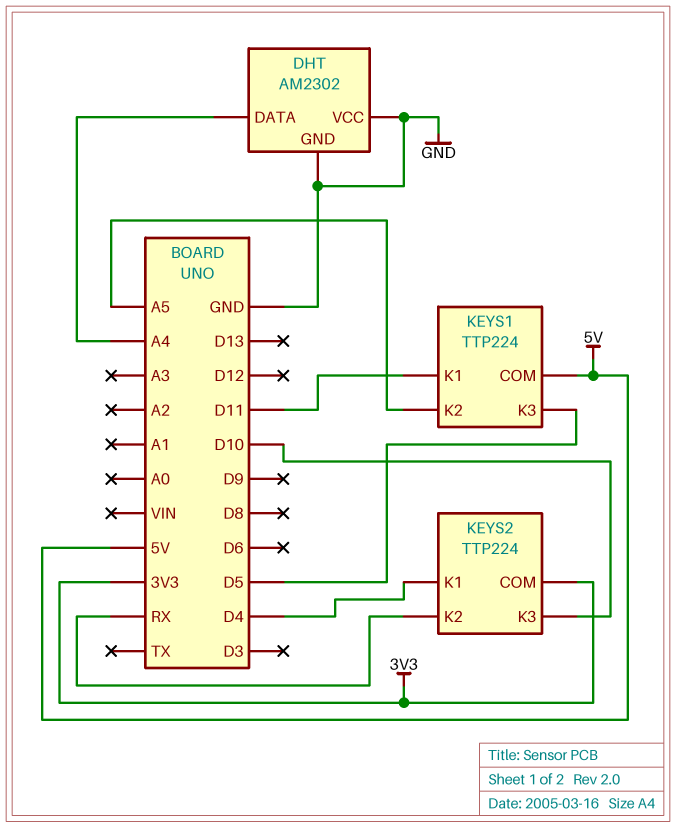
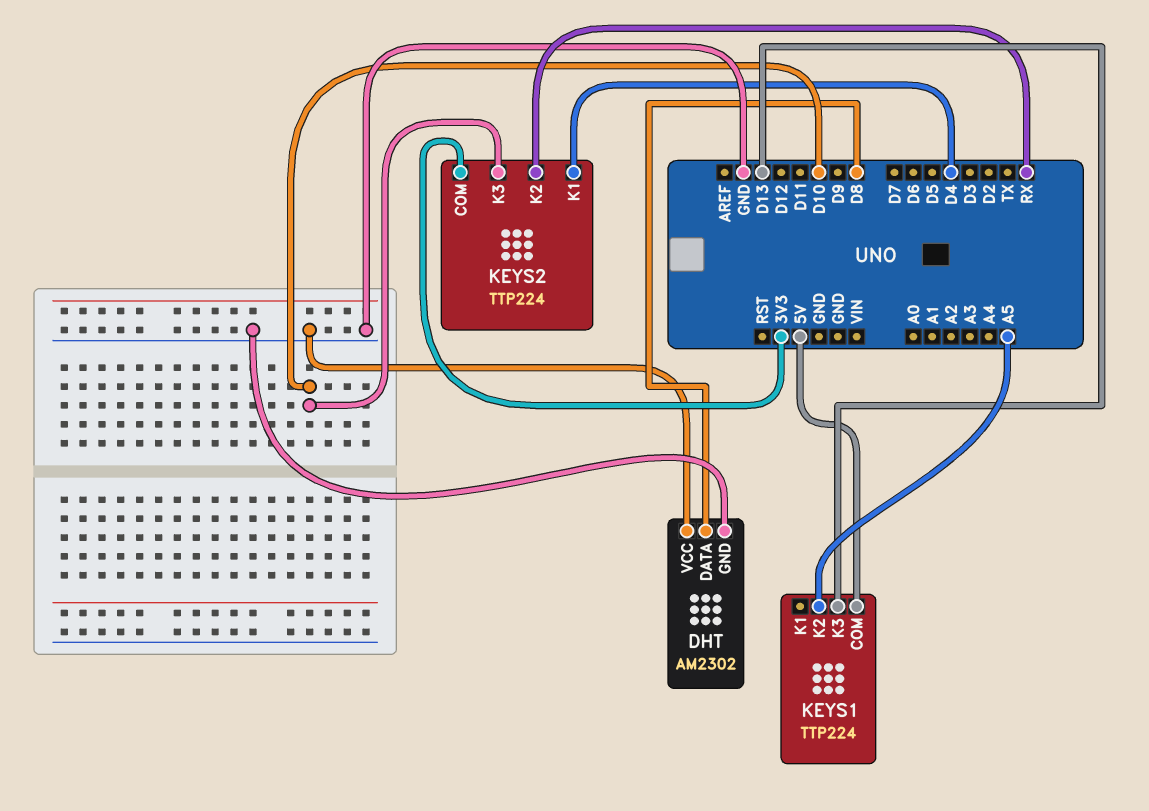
DHT pin DATA: A4 -> D8
KEYS1 pin K1: D11 -> none
KEYS1 pin K3: D5 -> D13

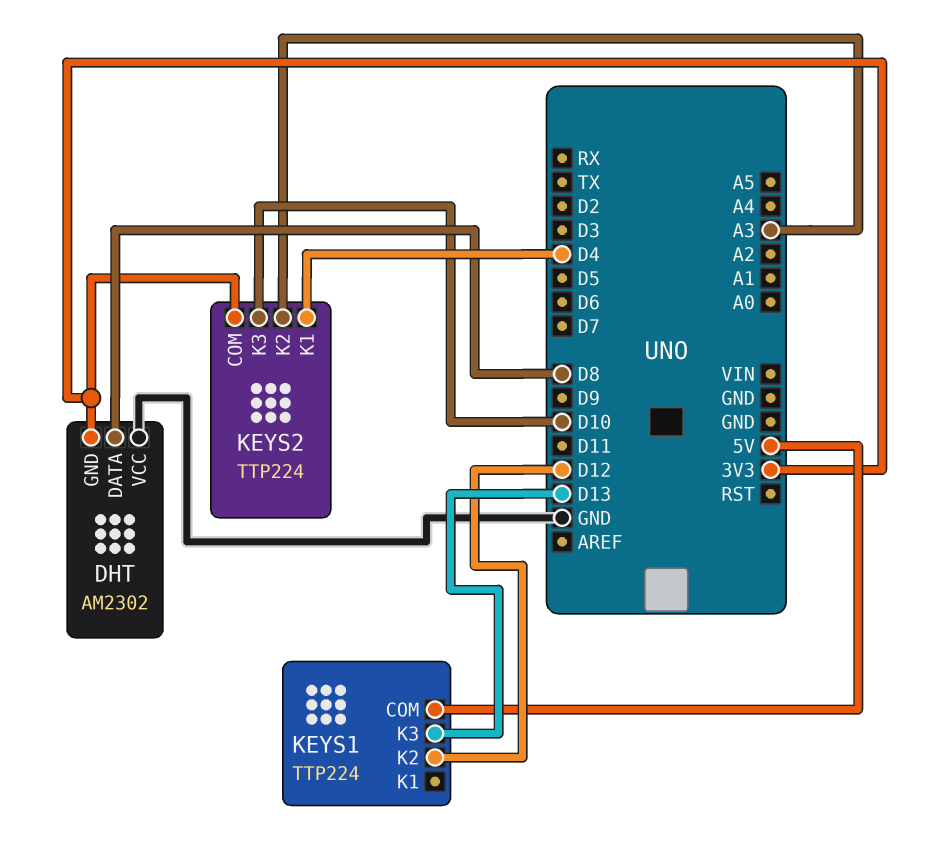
DHT pin GND: GND -> 3V3
KEYS1 pin K2: A5 -> D12
KEYS2 pin K2: RX -> A3

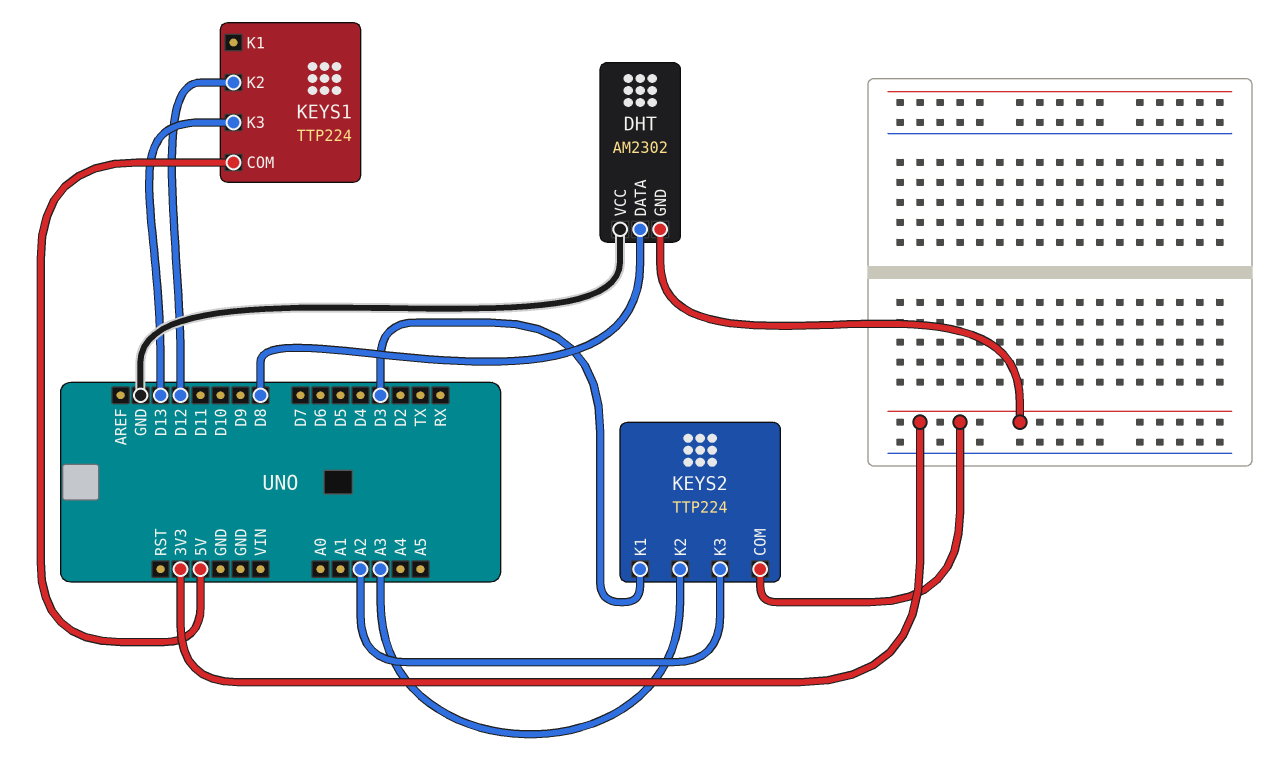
KEYS2 pin K1: D4 -> D3
KEYS2 pin K3: D10 -> A2

